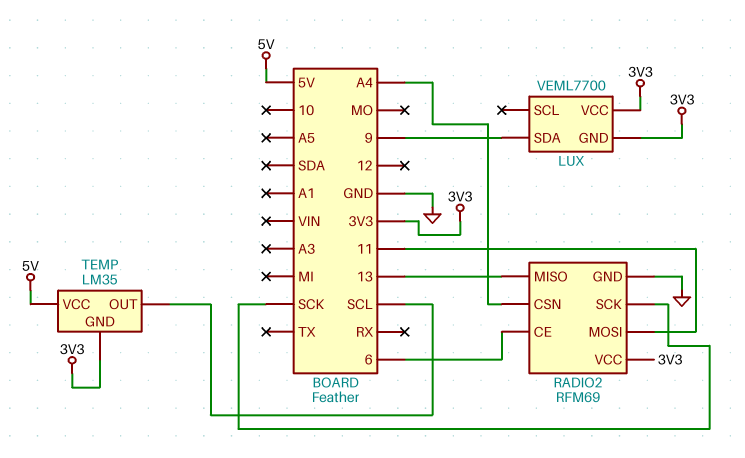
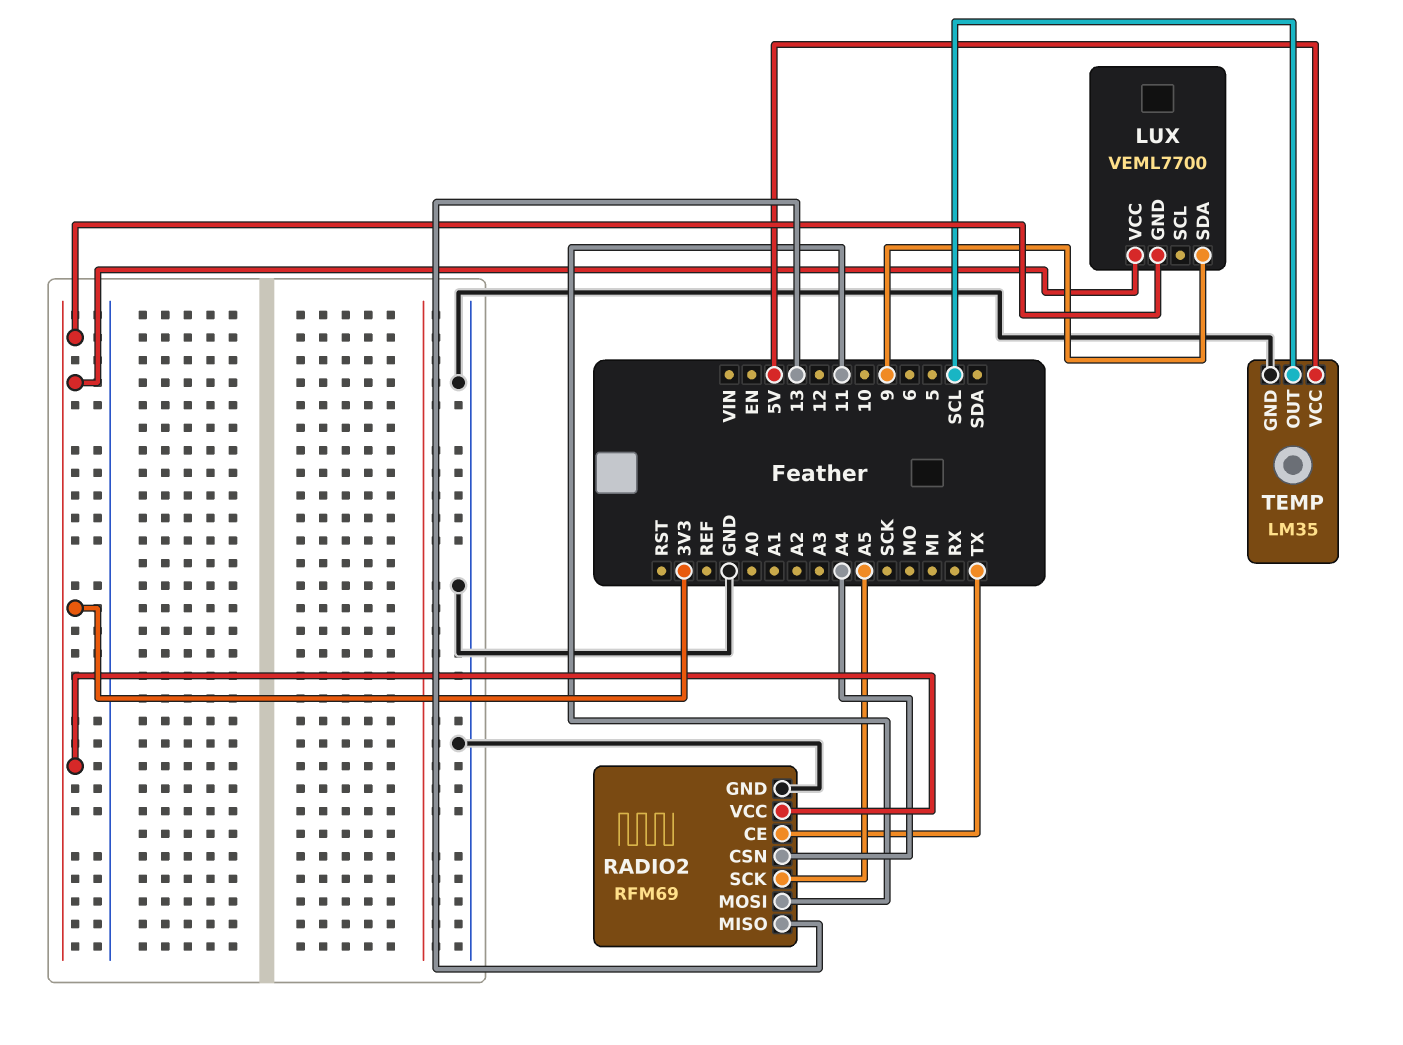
RADIO2 pin CE: 6 -> TX
RADIO2 pin SCK: SCK -> A5
TEMP pin GND: 3V3 -> GND

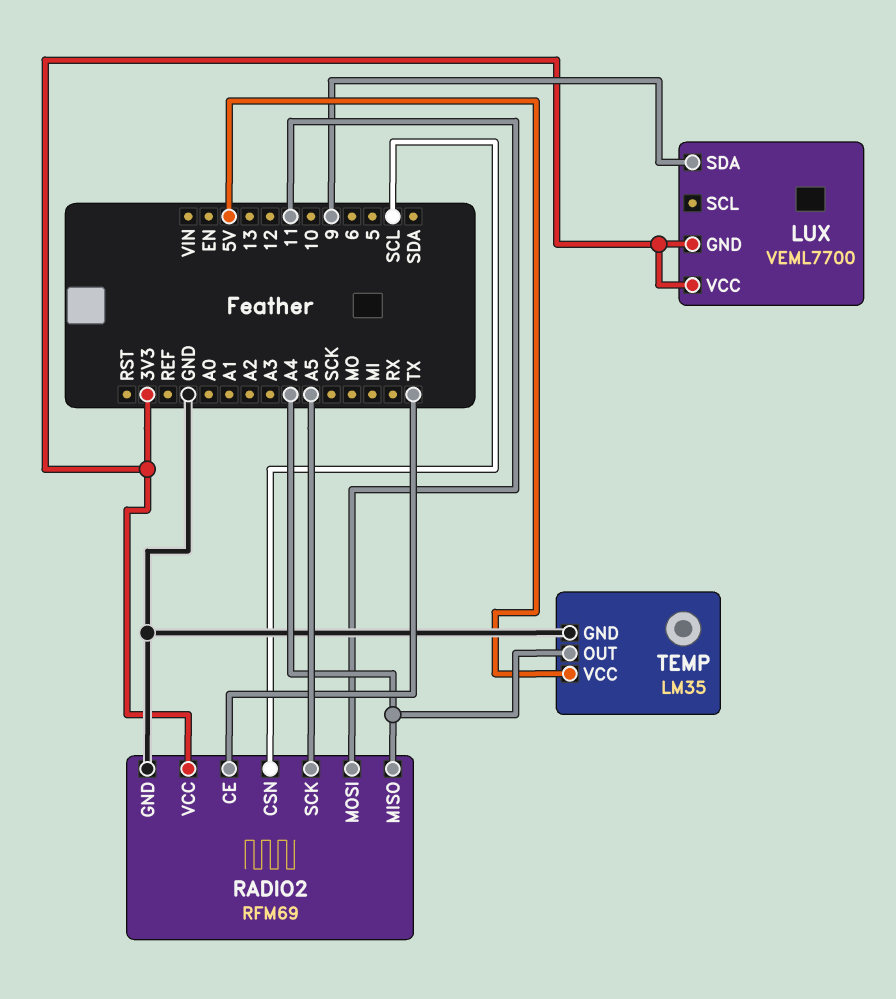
RADIO2 pin CSN: A4 -> SCL
RADIO2 pin MISO: 13 -> A4
TEMP pin OUT: SCL -> A4

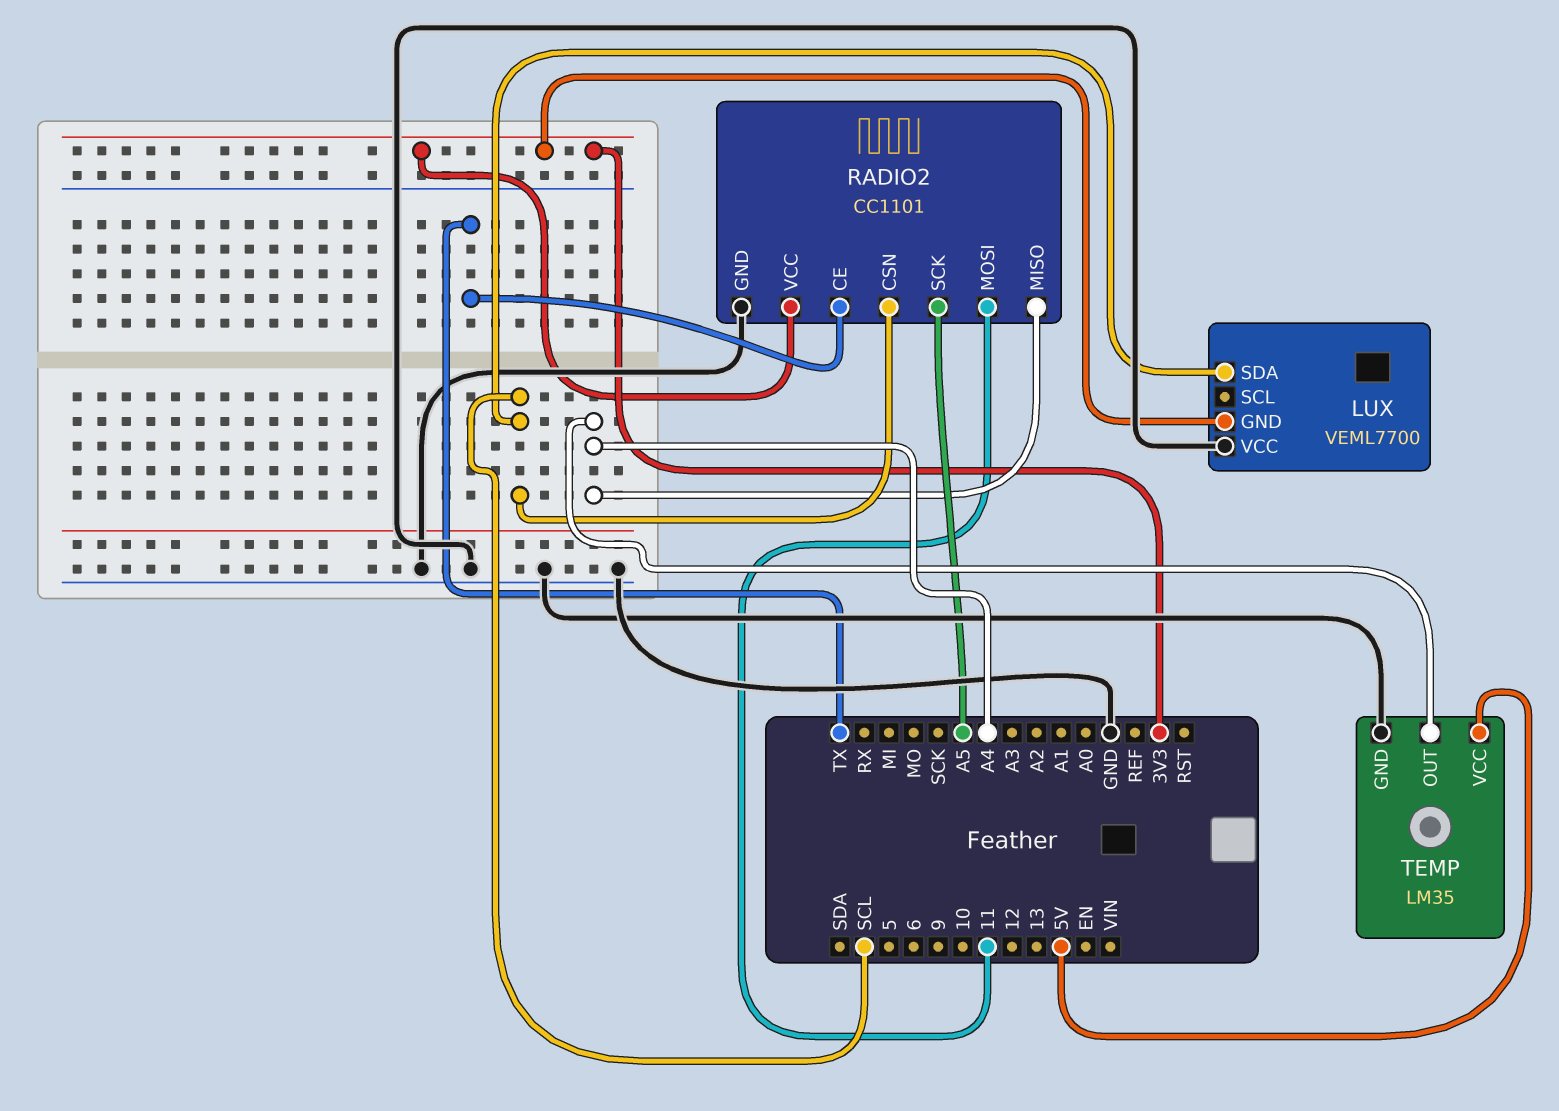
LUX pin SDA: 9 -> SCL
LUX pin VCC: 3V3 -> GND
RADIO2: RFM69 -> CC1101

